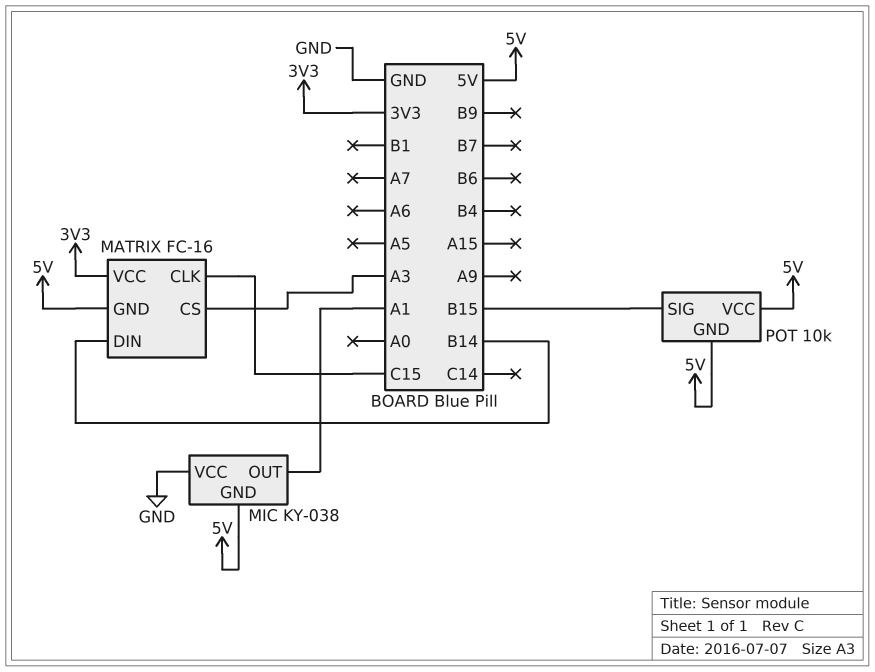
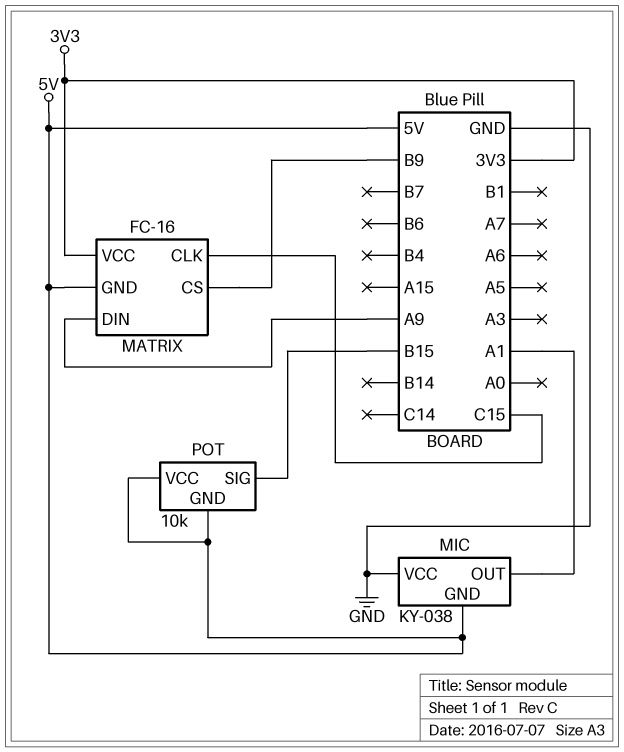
MATRIX pin CS: A3 -> B9
MATRIX pin DIN: B14 -> A9

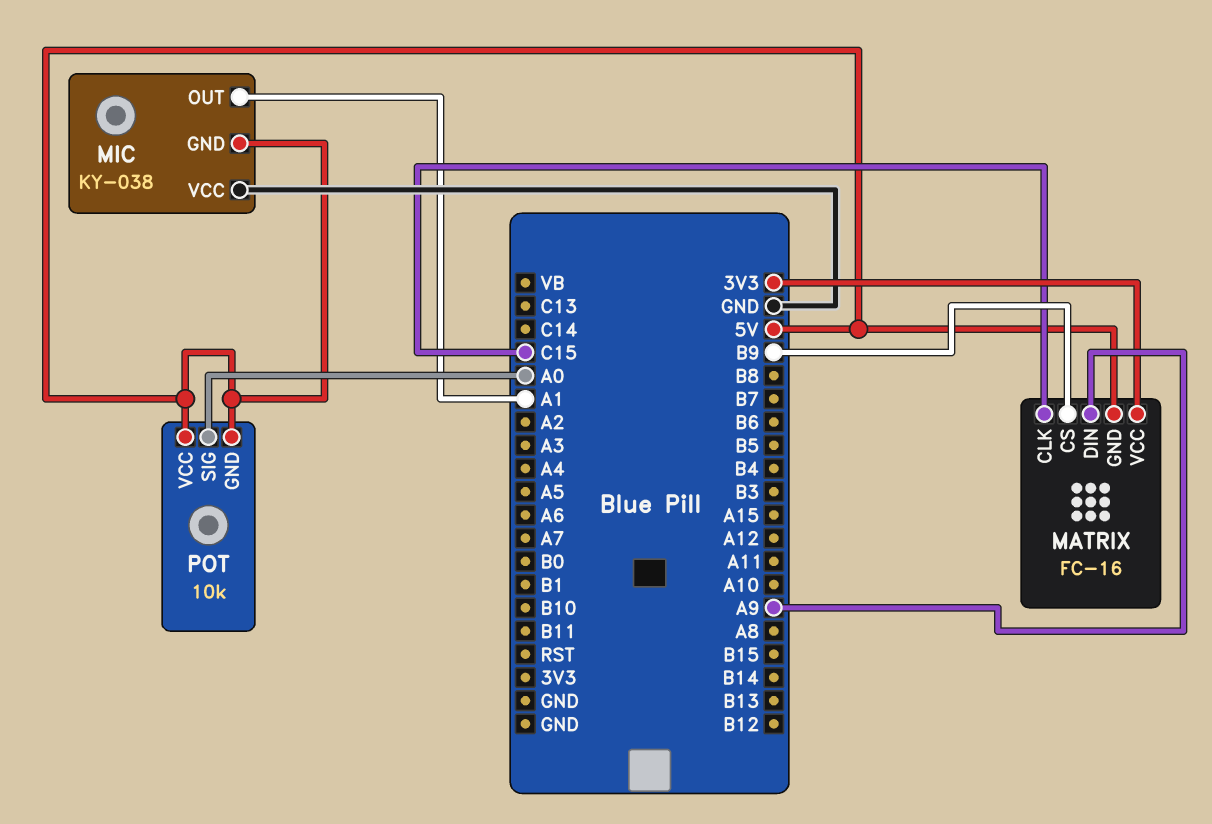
POT pin SIG: B15 -> A0

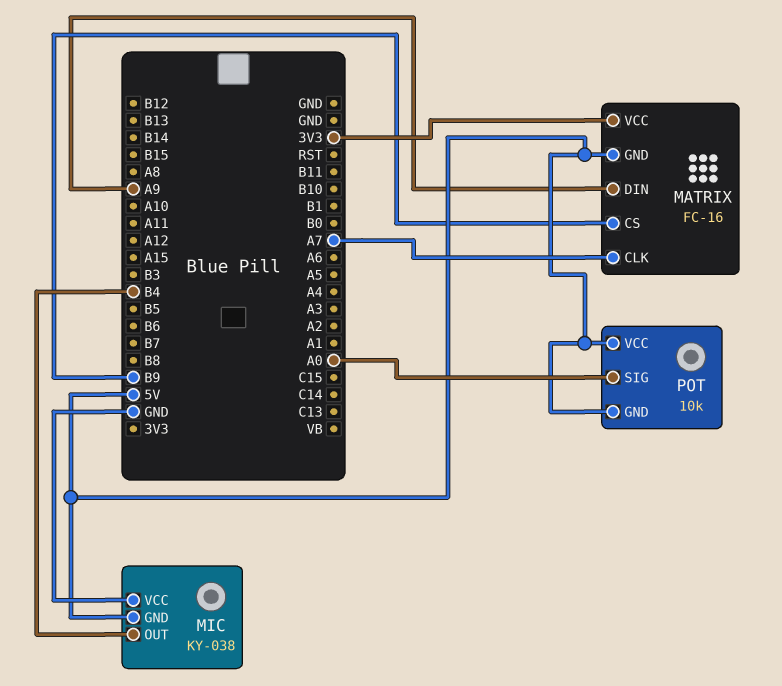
MATRIX pin CLK: C15 -> A7
MIC pin OUT: A1 -> B4

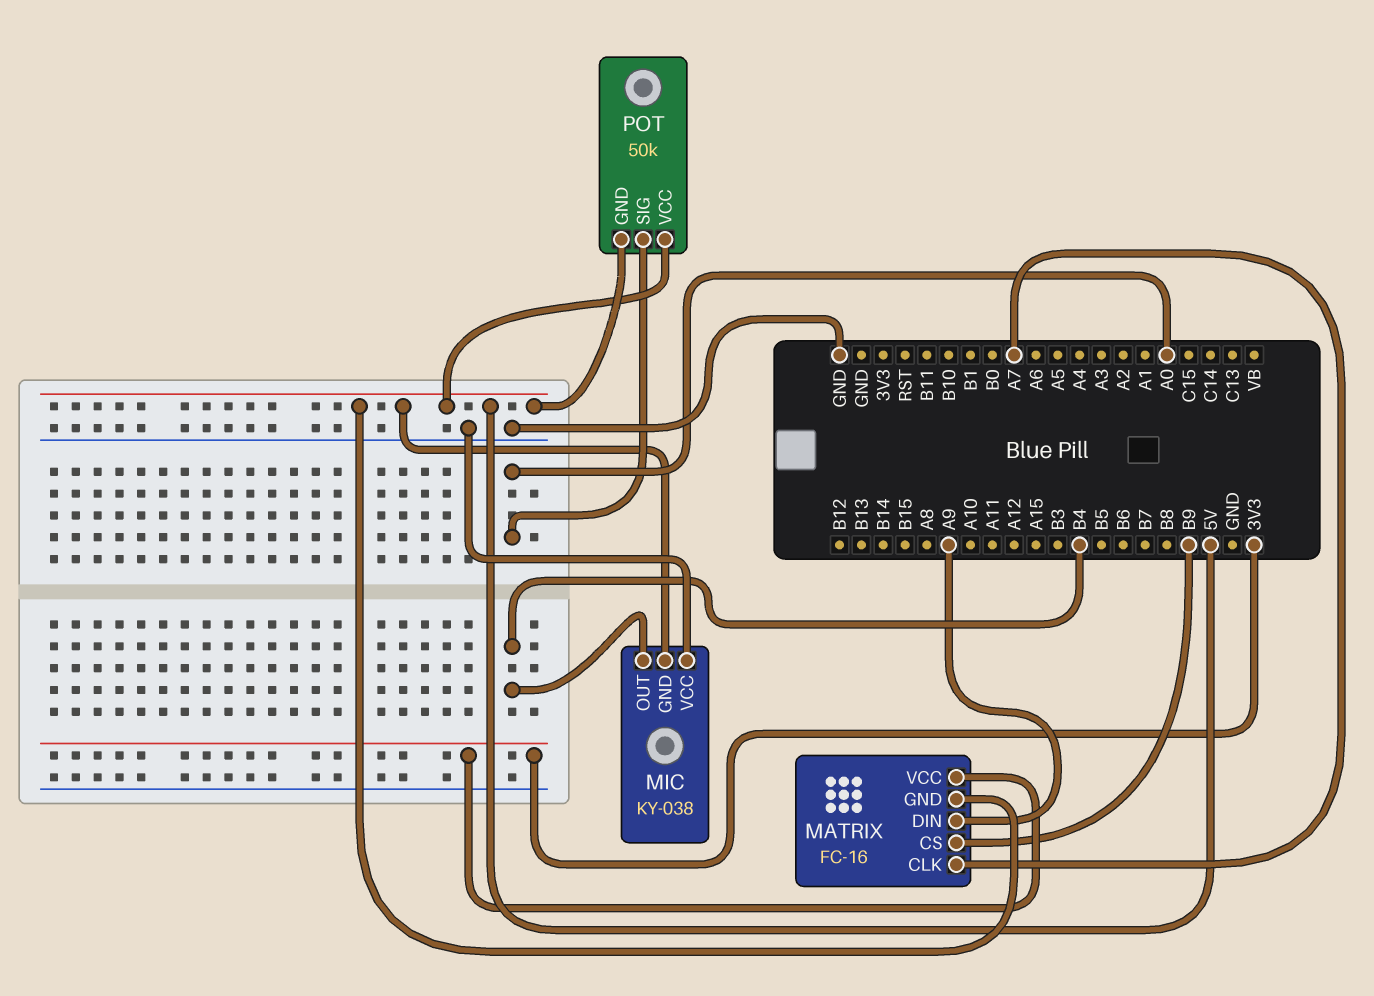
POT: 10k -> 50k

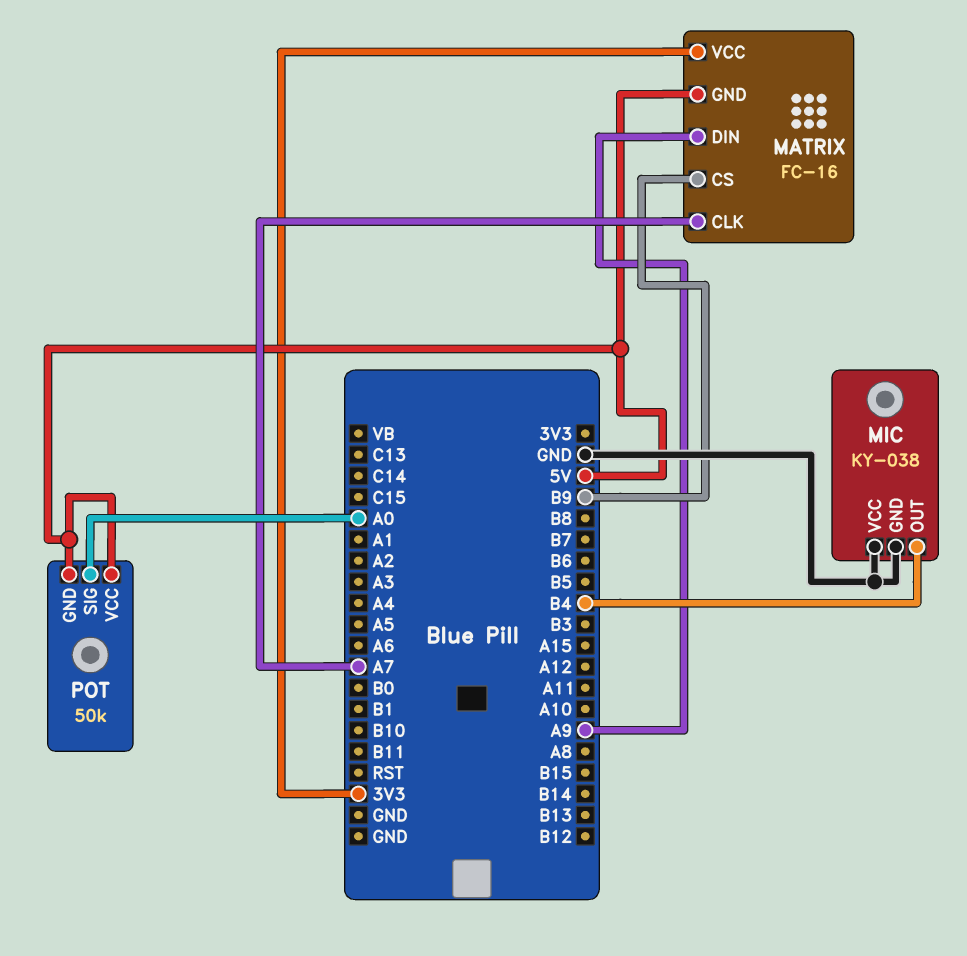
MIC pin GND: 5V -> GND

